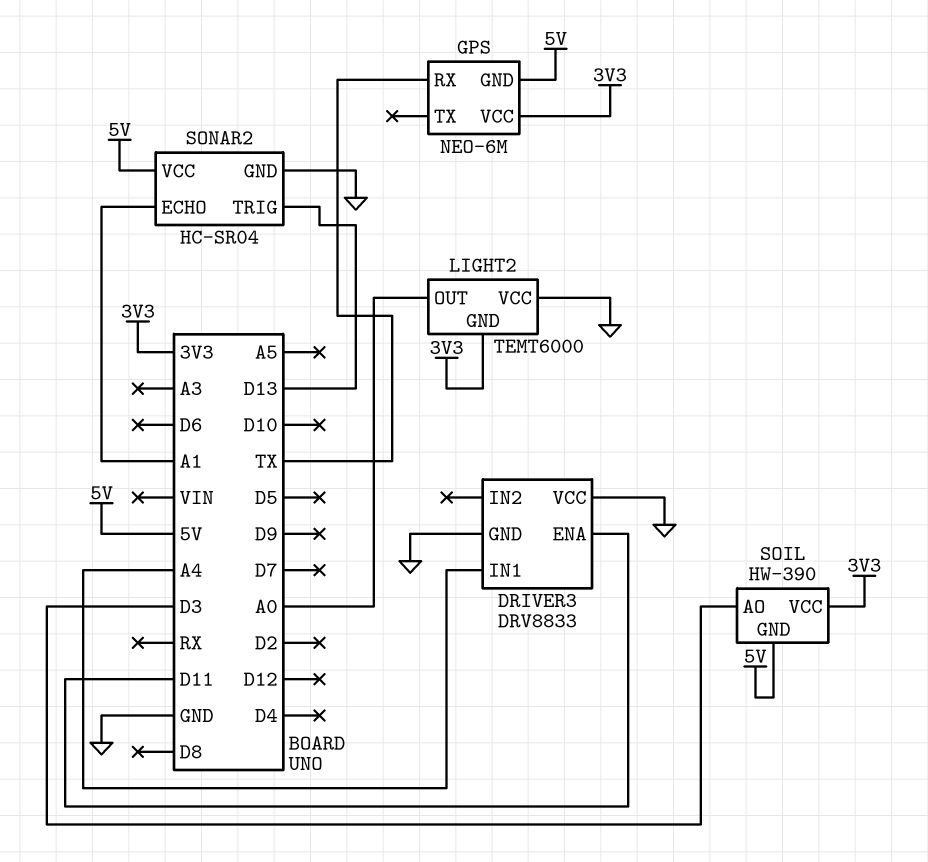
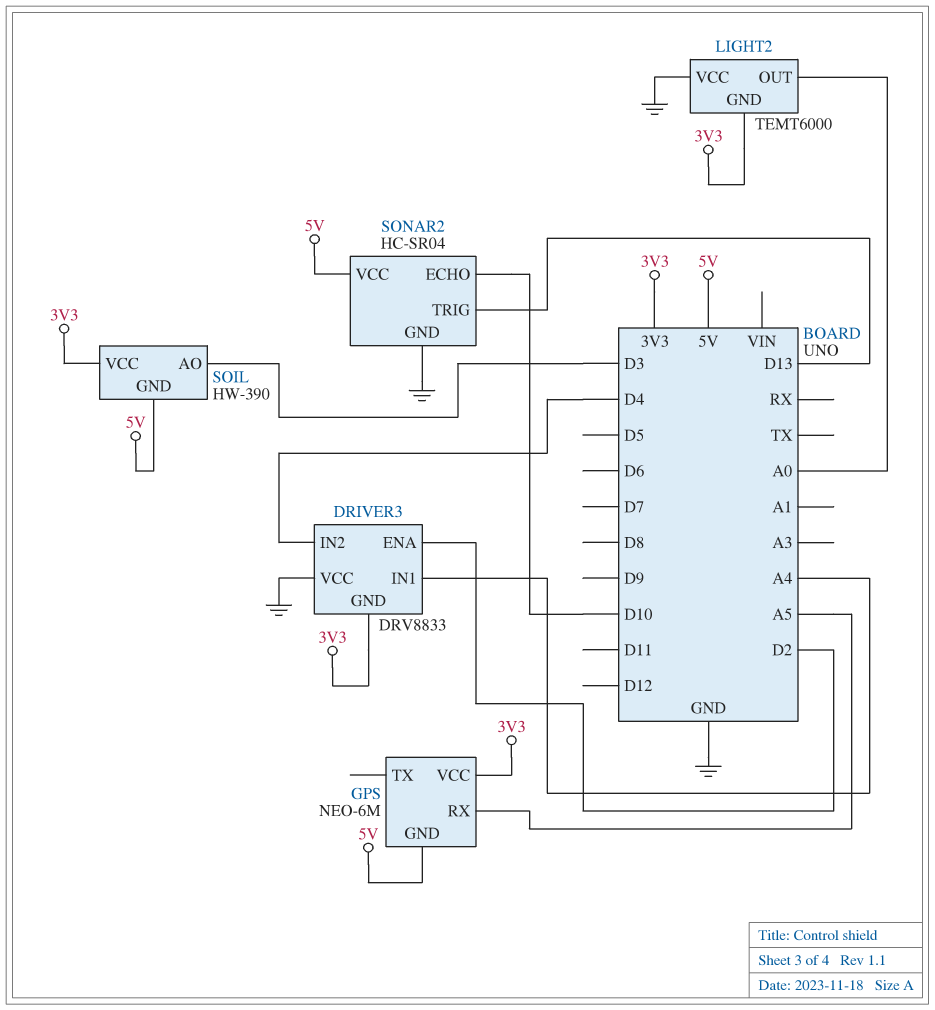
DRIVER3 pin ENA: D11 -> D2
DRIVER3 pin GND: GND -> 3V3
DRIVER3 pin IN2: none -> D4
GPS pin RX: TX -> A5
SONAR2 pin ECHO: A1 -> D10

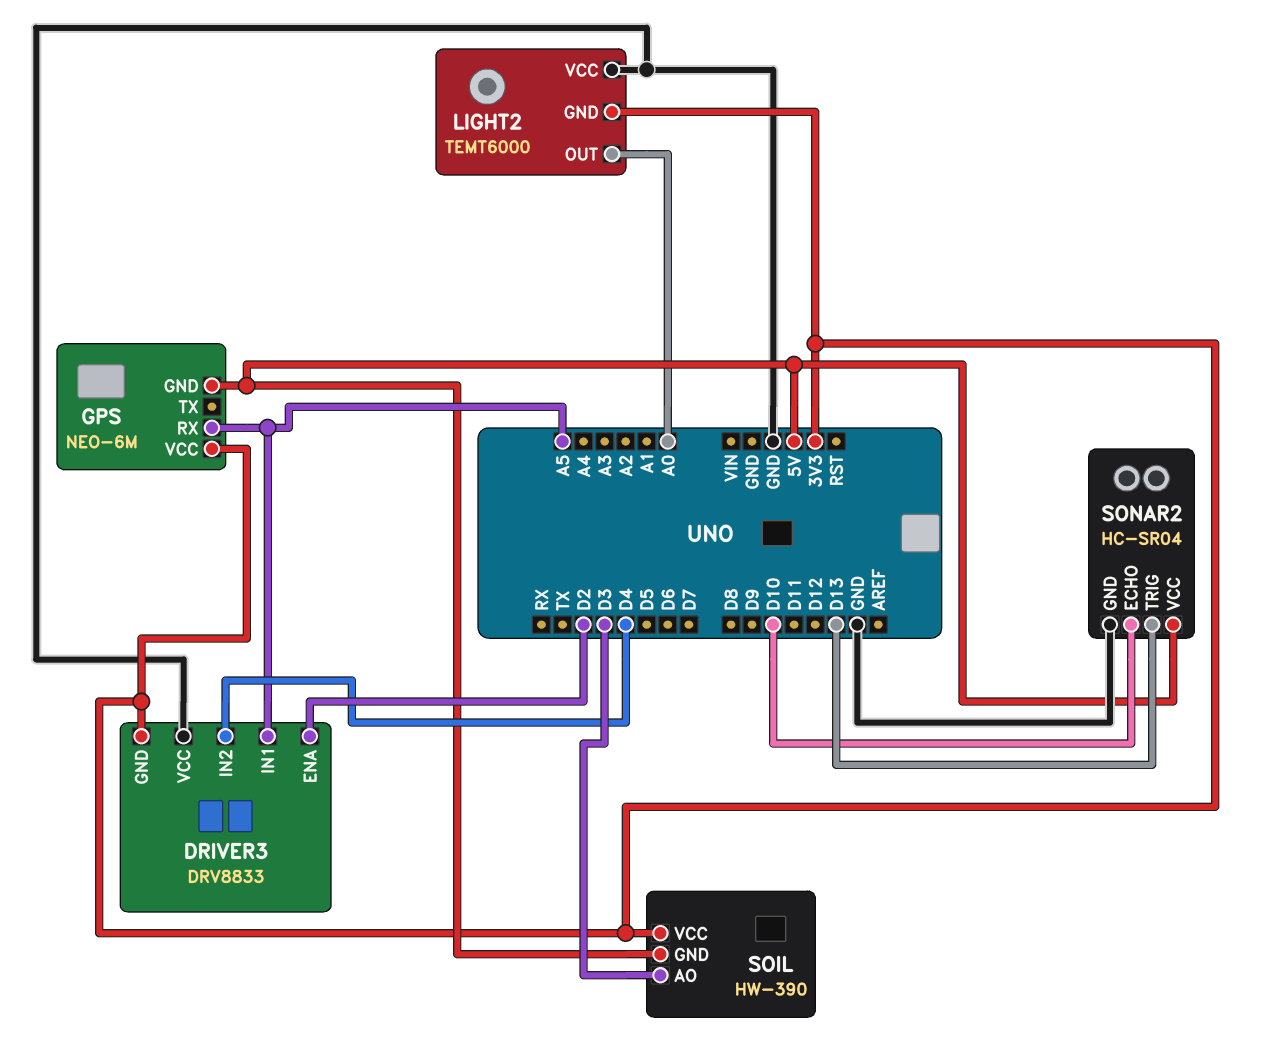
DRIVER3 pin IN1: A4 -> A5

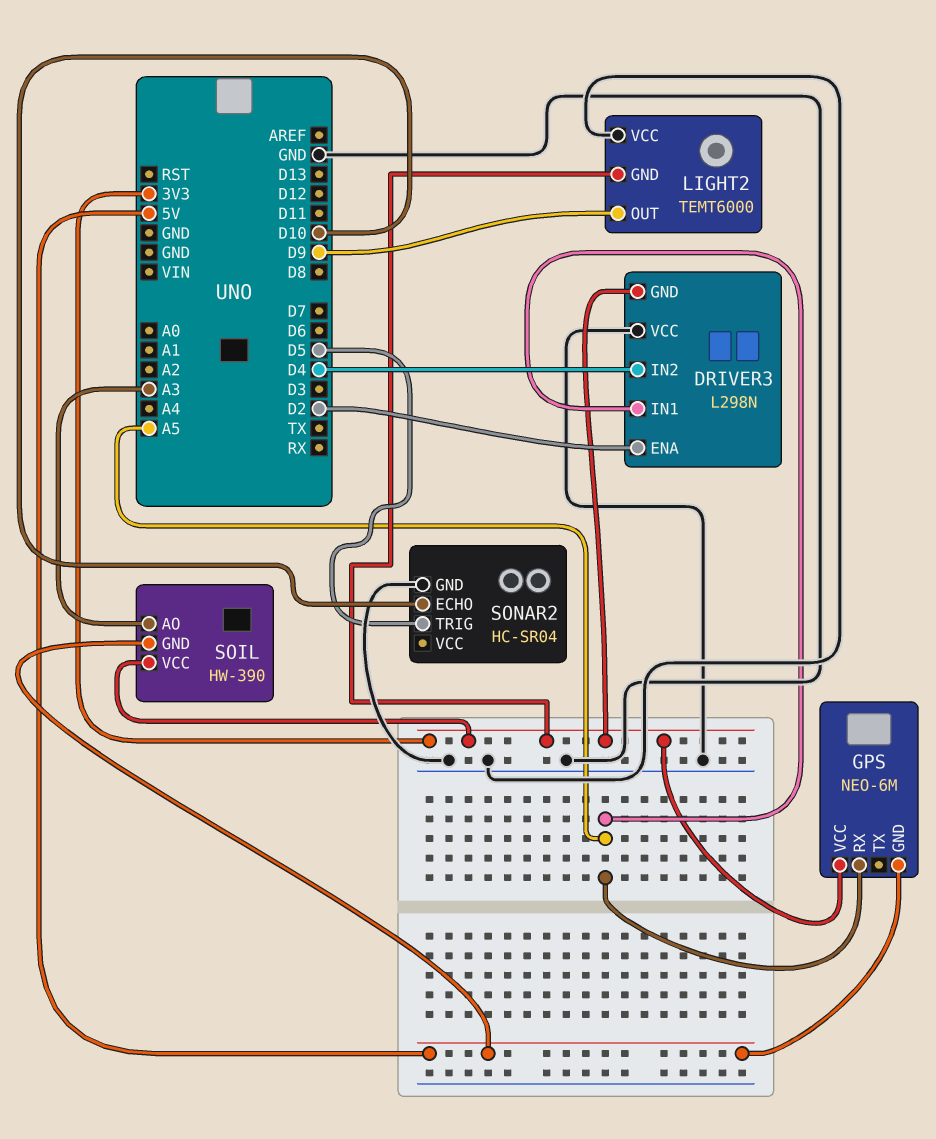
DRIVER3: DRV8833 -> L298N
LIGHT2 pin OUT: A0 -> D9
SOIL pin AO: D3 -> A3
SONAR2 pin TRIG: D13 -> D5
SONAR2 pin VCC: 5V -> none

